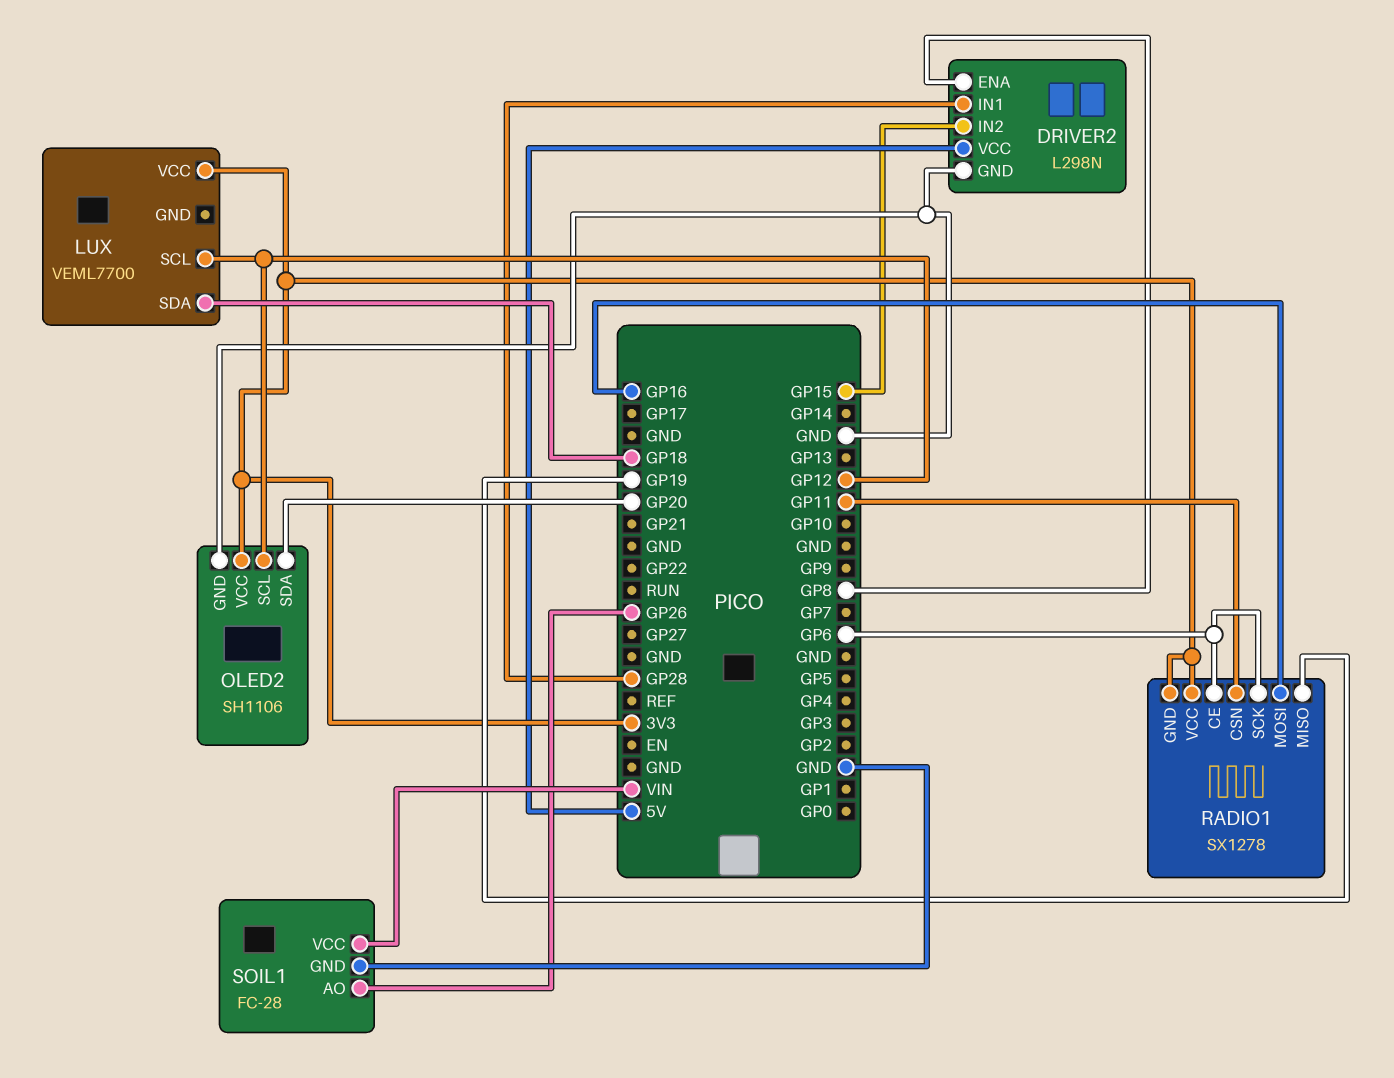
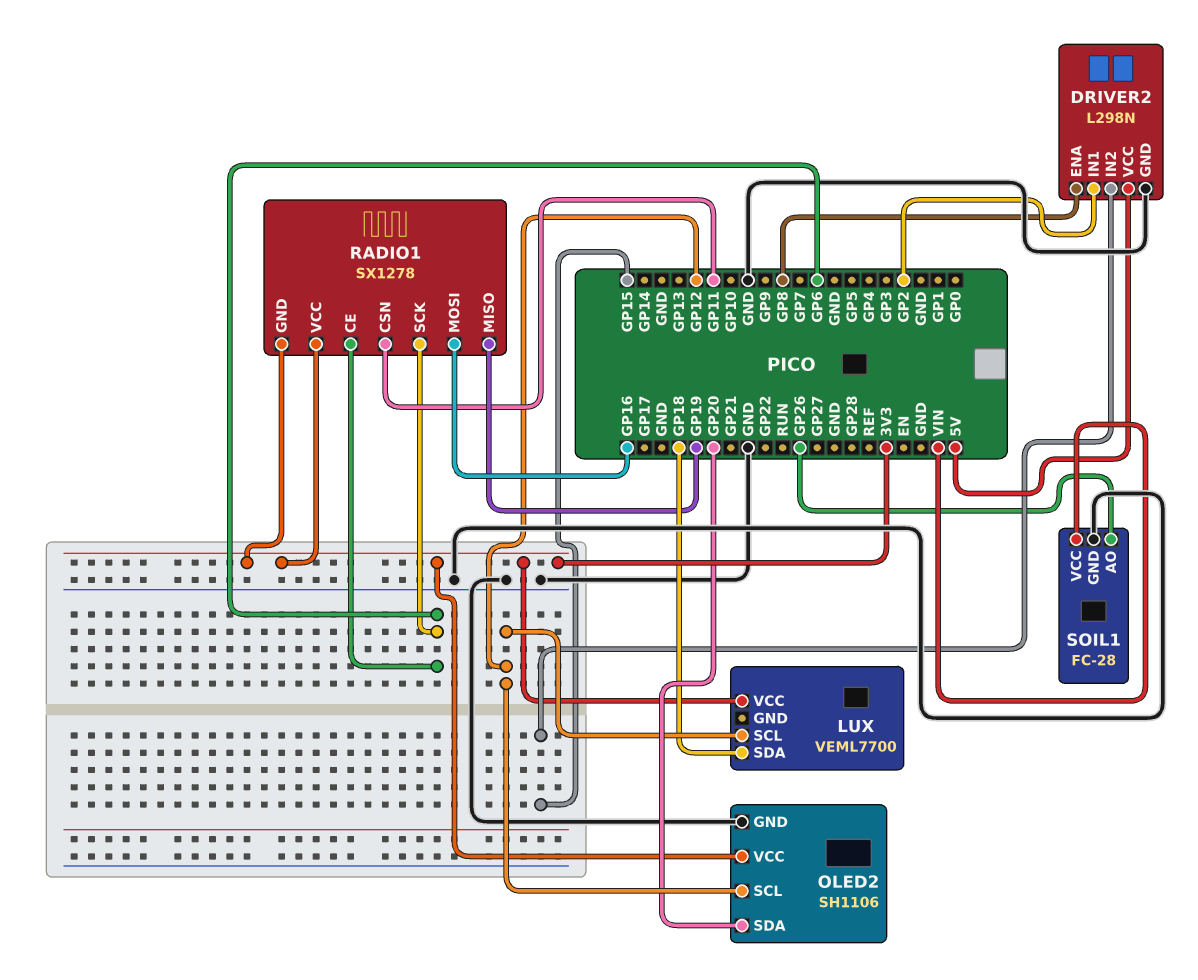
DRIVER2 pin IN1: GP28 -> GP2

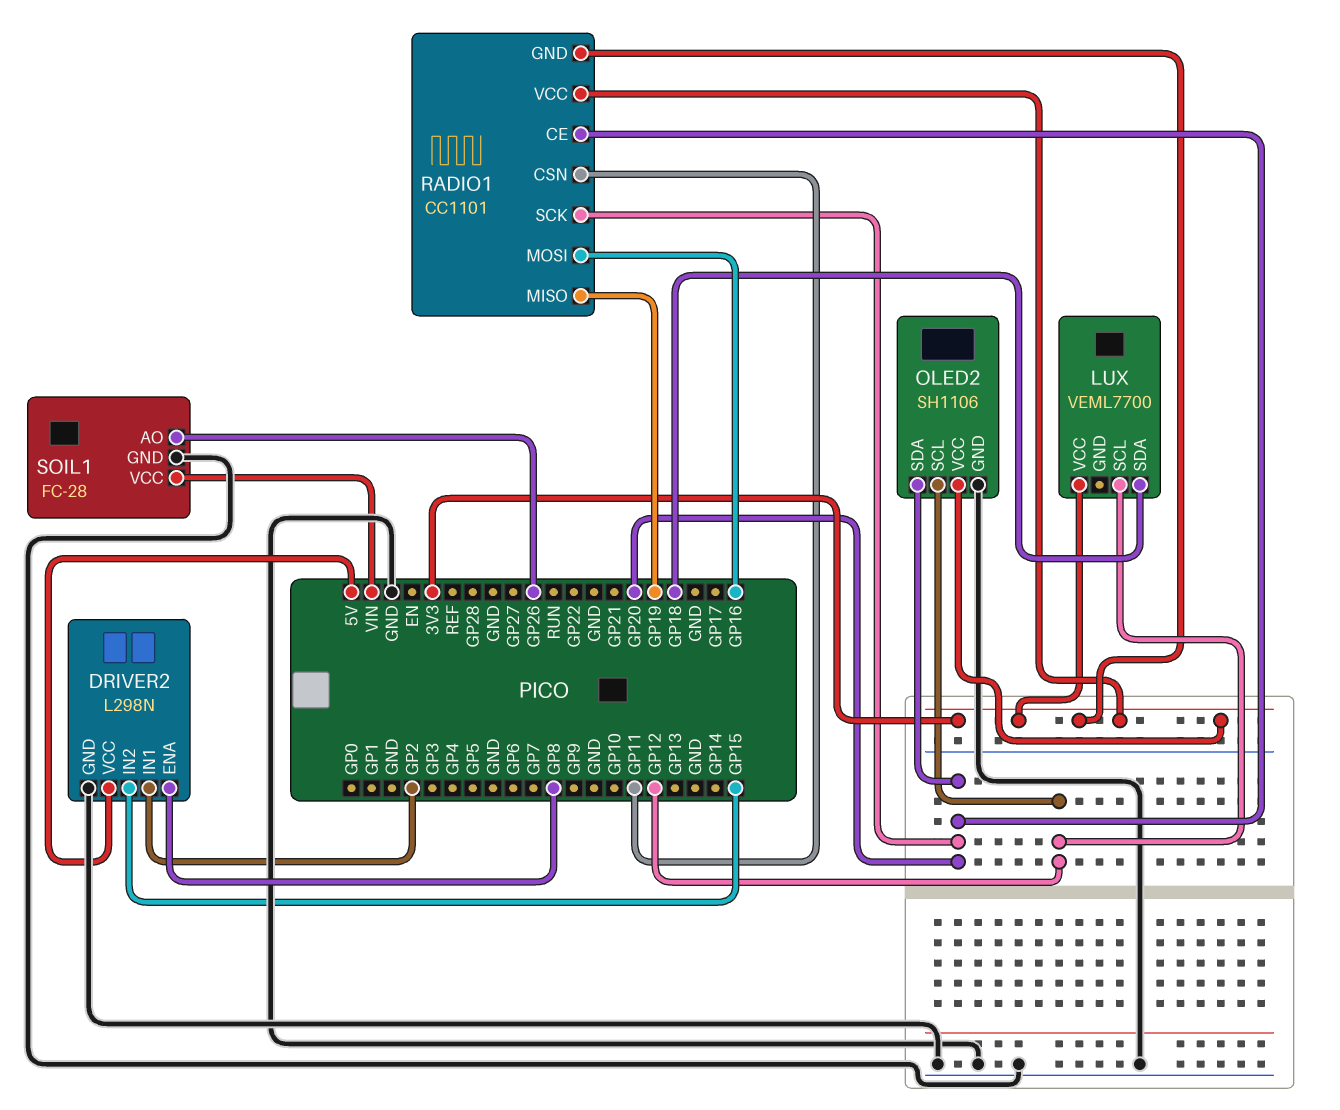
RADIO1: SX1278 -> CC1101
RADIO1 pin CE: GP6 -> GP20
RADIO1 pin SCK: GP6 -> GP20

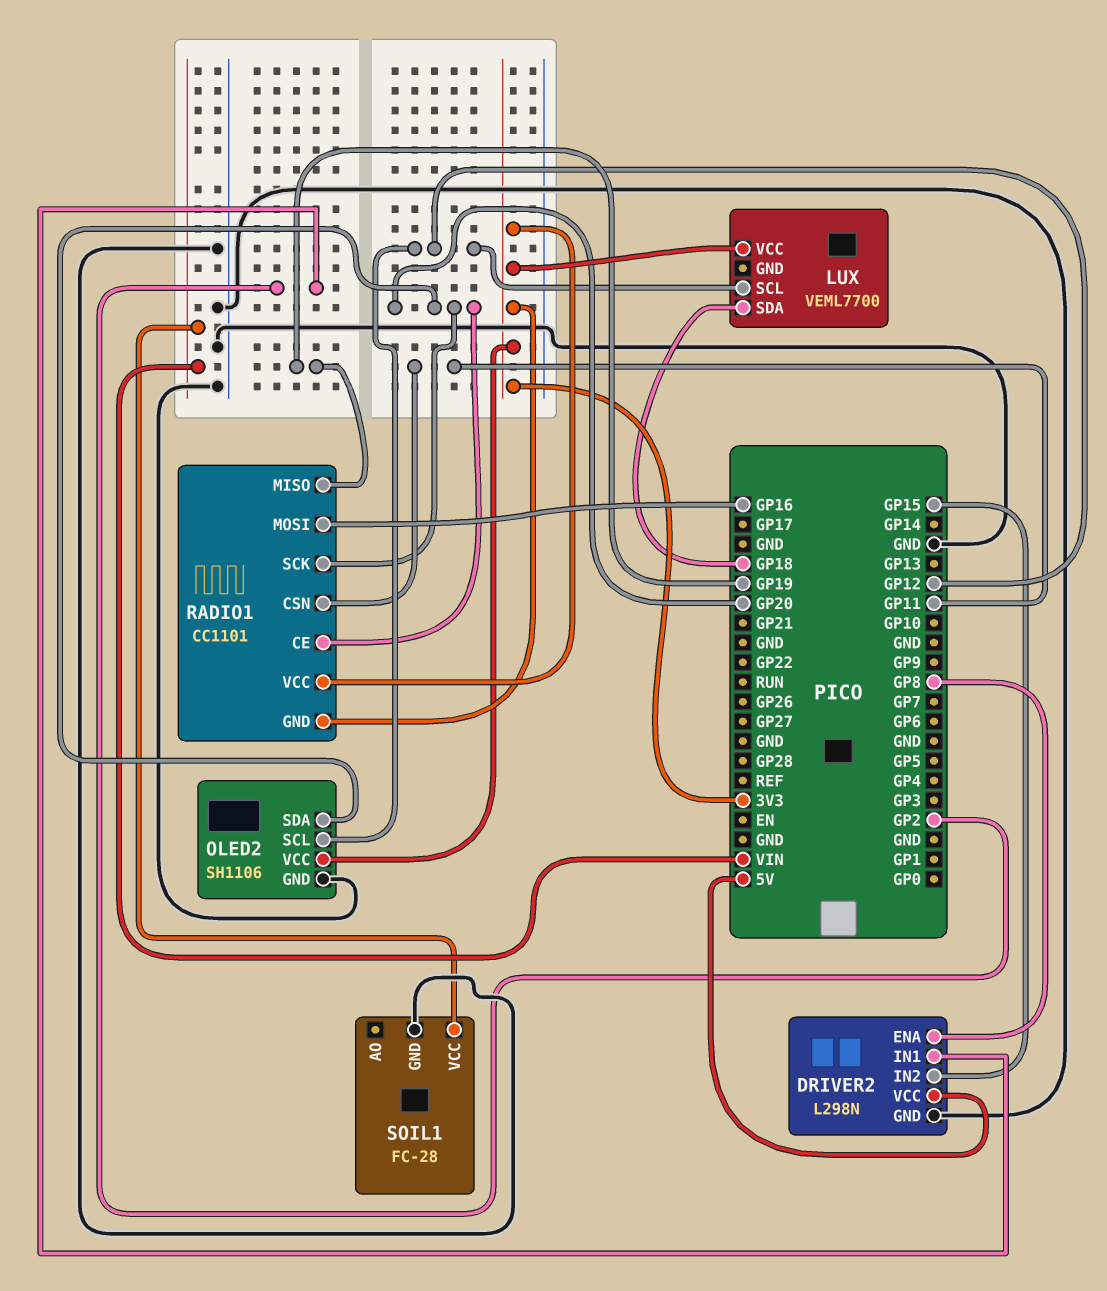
SOIL1 pin AO: GP26 -> none

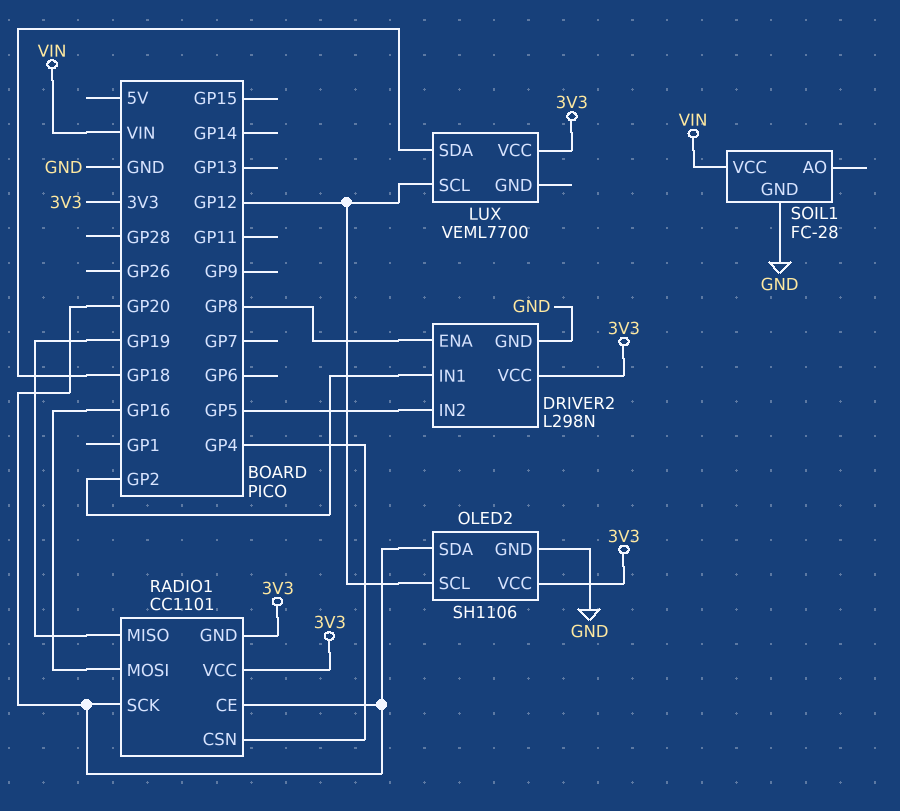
DRIVER2 pin IN2: GP15 -> GP5
DRIVER2 pin VCC: 5V -> 3V3
RADIO1 pin CSN: GP11 -> GP4

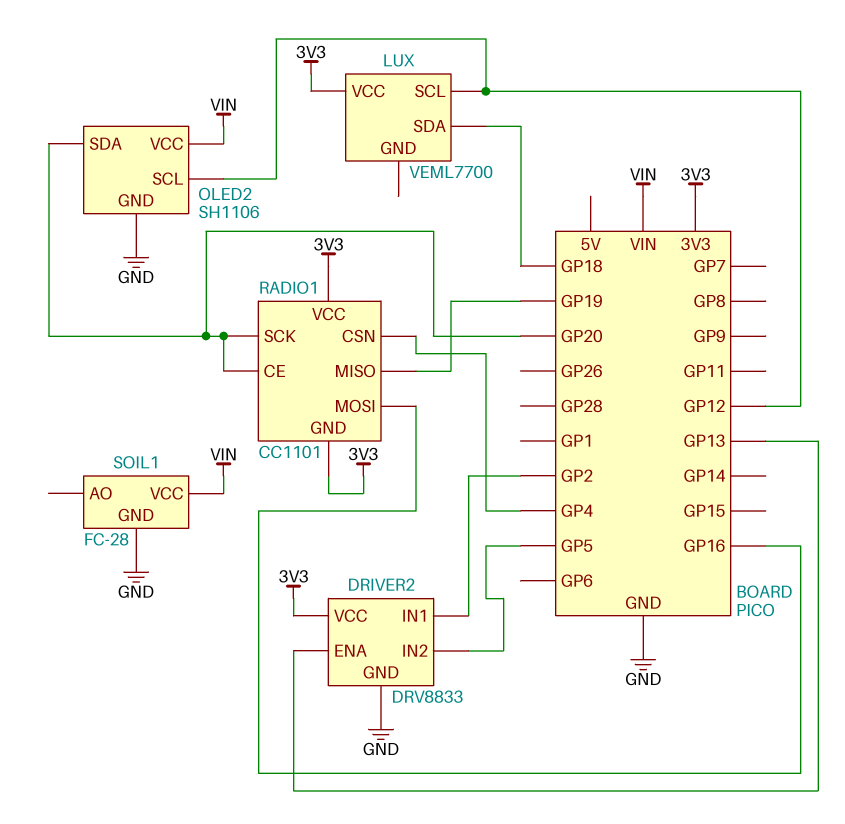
DRIVER2: L298N -> DRV8833
DRIVER2 pin ENA: GP8 -> GP13
OLED2 pin VCC: 3V3 -> VIN

